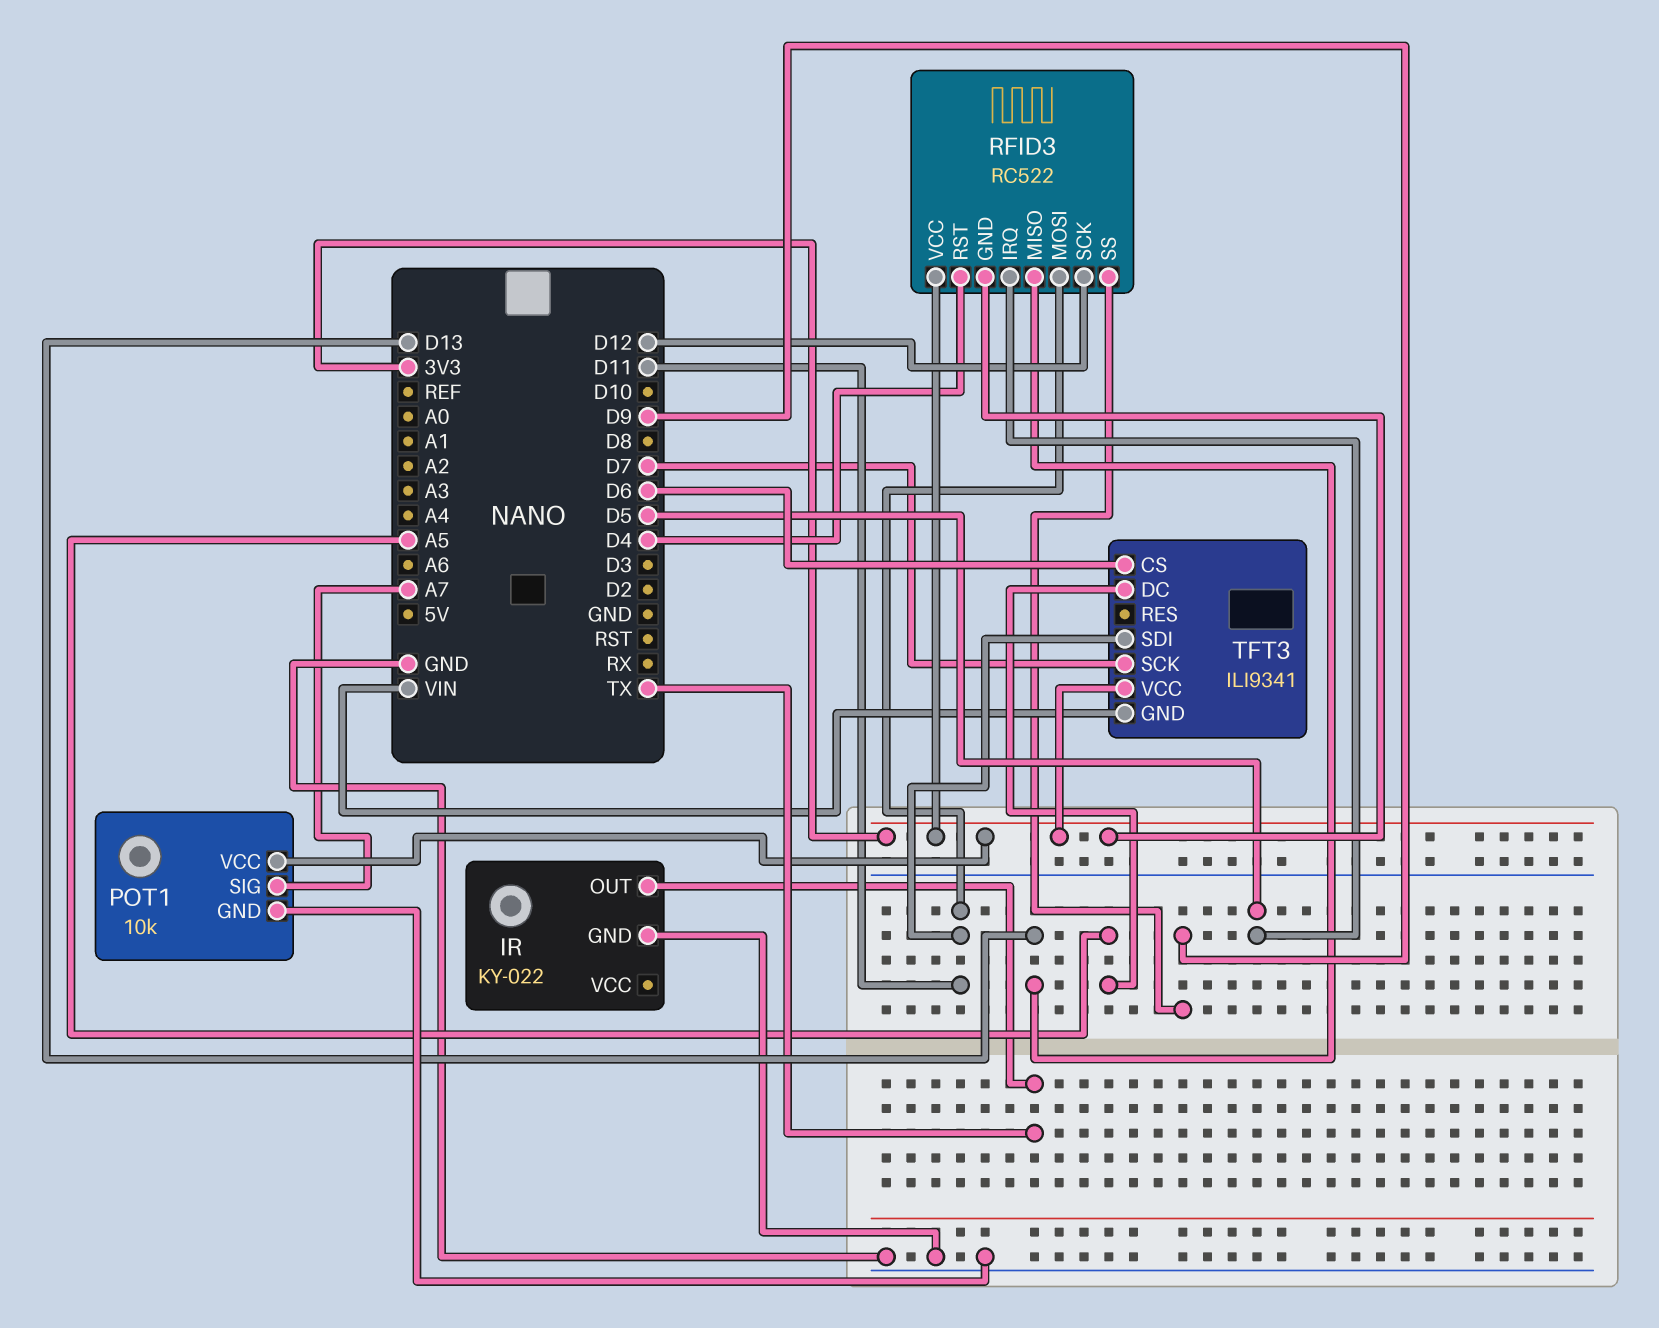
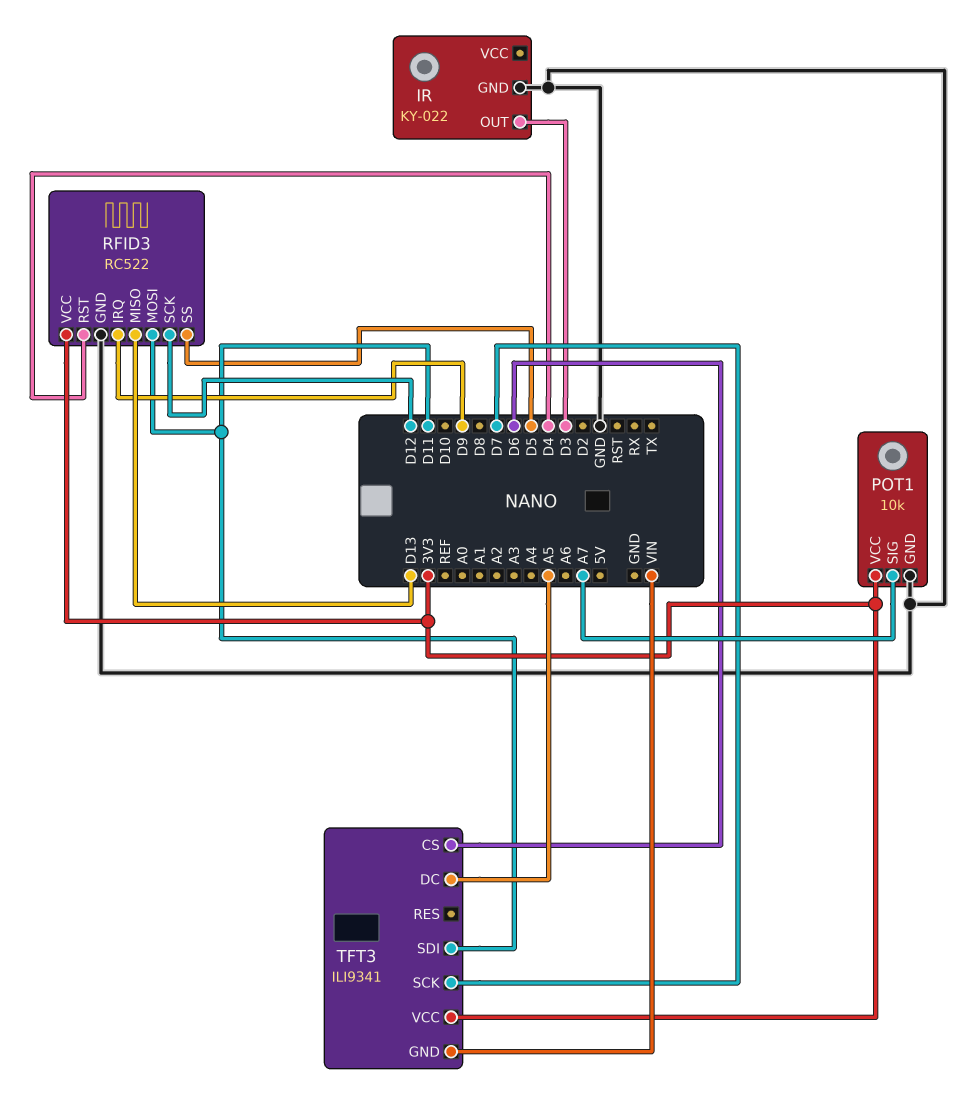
IR pin OUT: TX -> D3
RFID3 pin GND: 3V3 -> GND
RFID3 pin IRQ: D5 -> D9
RFID3 pin SS: D9 -> D5

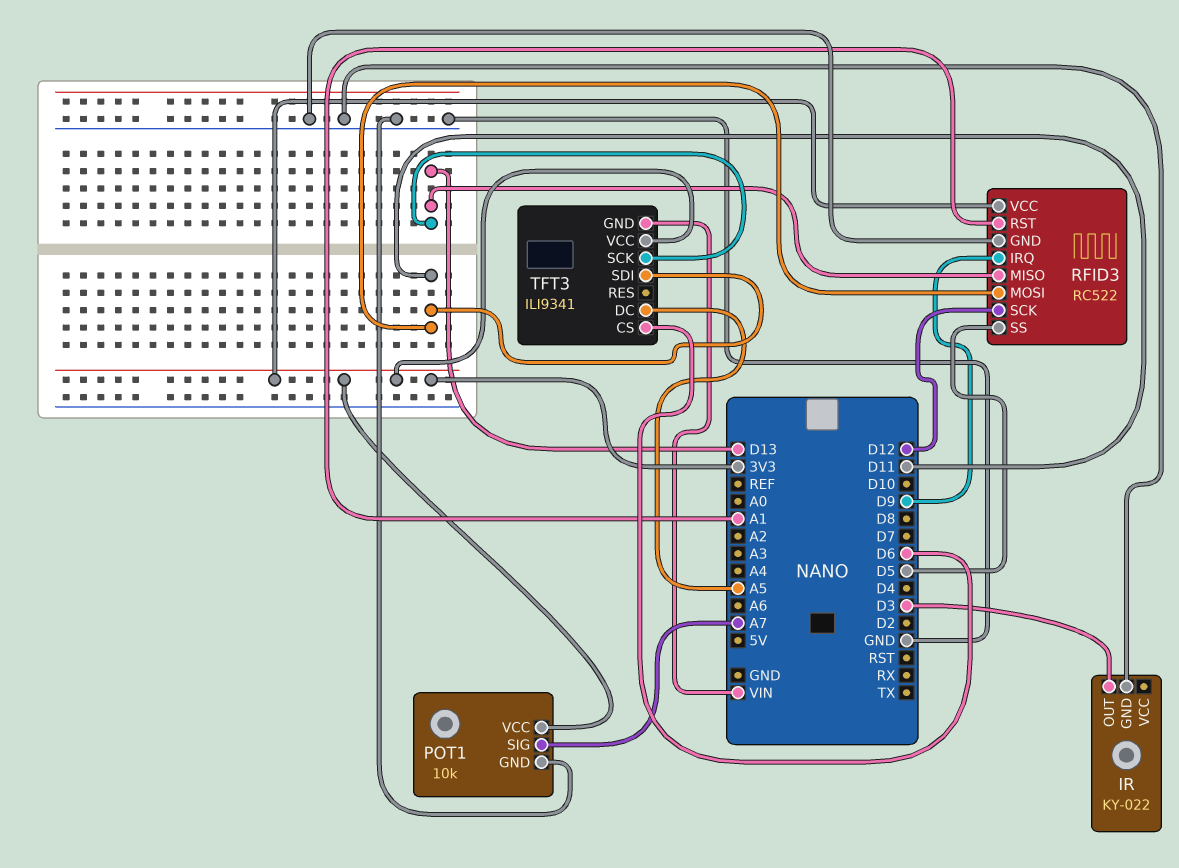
RFID3 pin RST: D4 -> A1
TFT3 pin SCK: D7 -> D13

